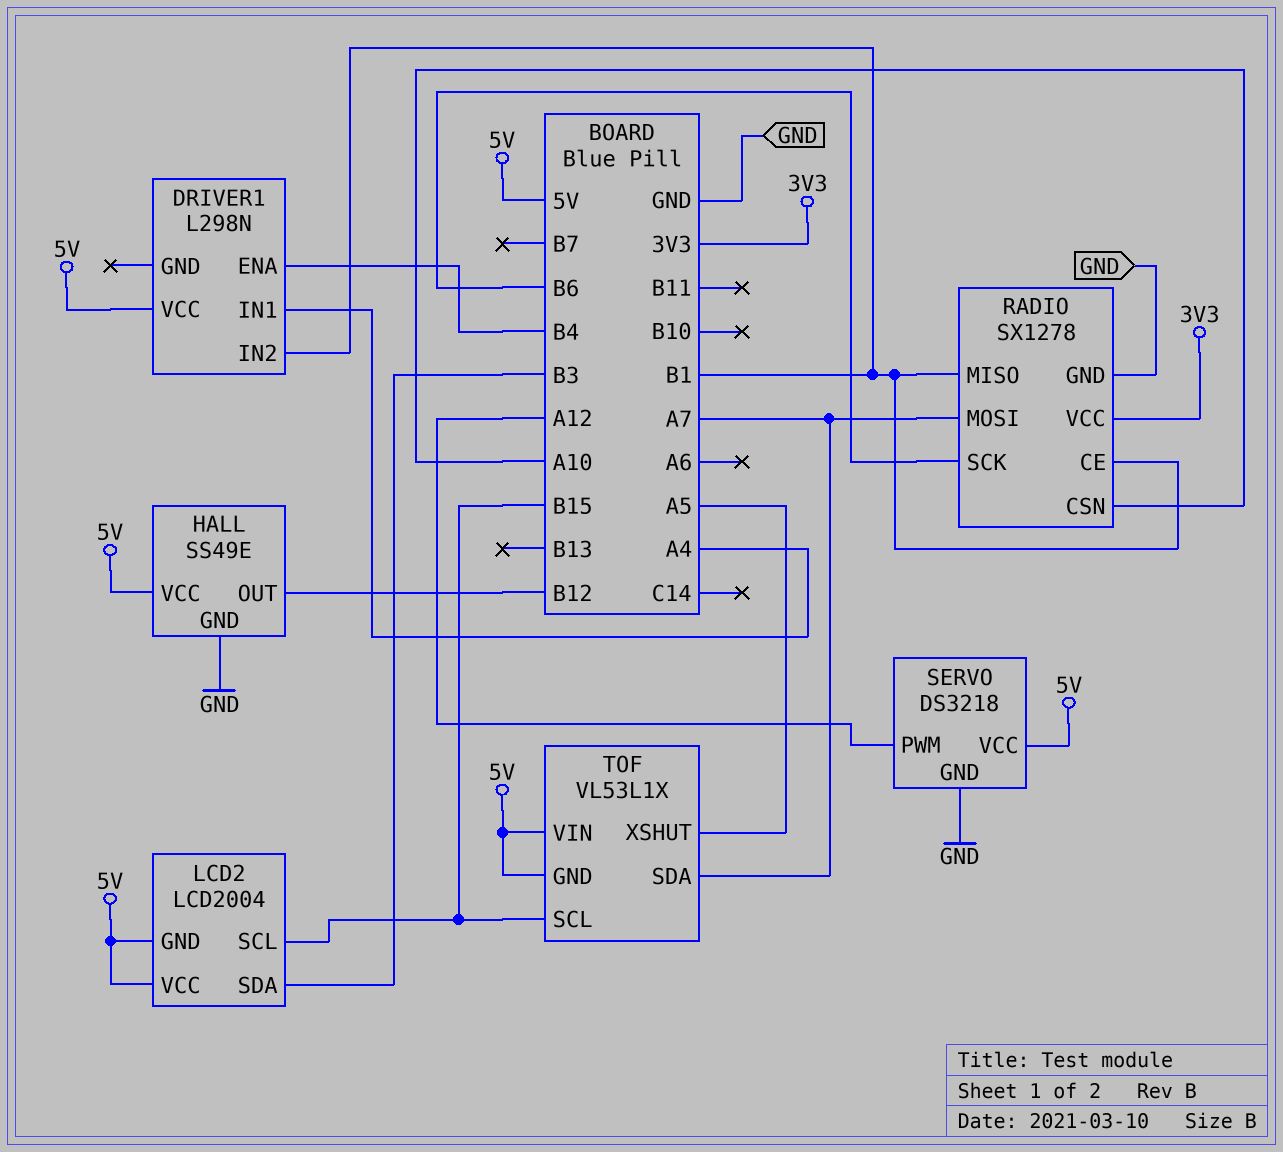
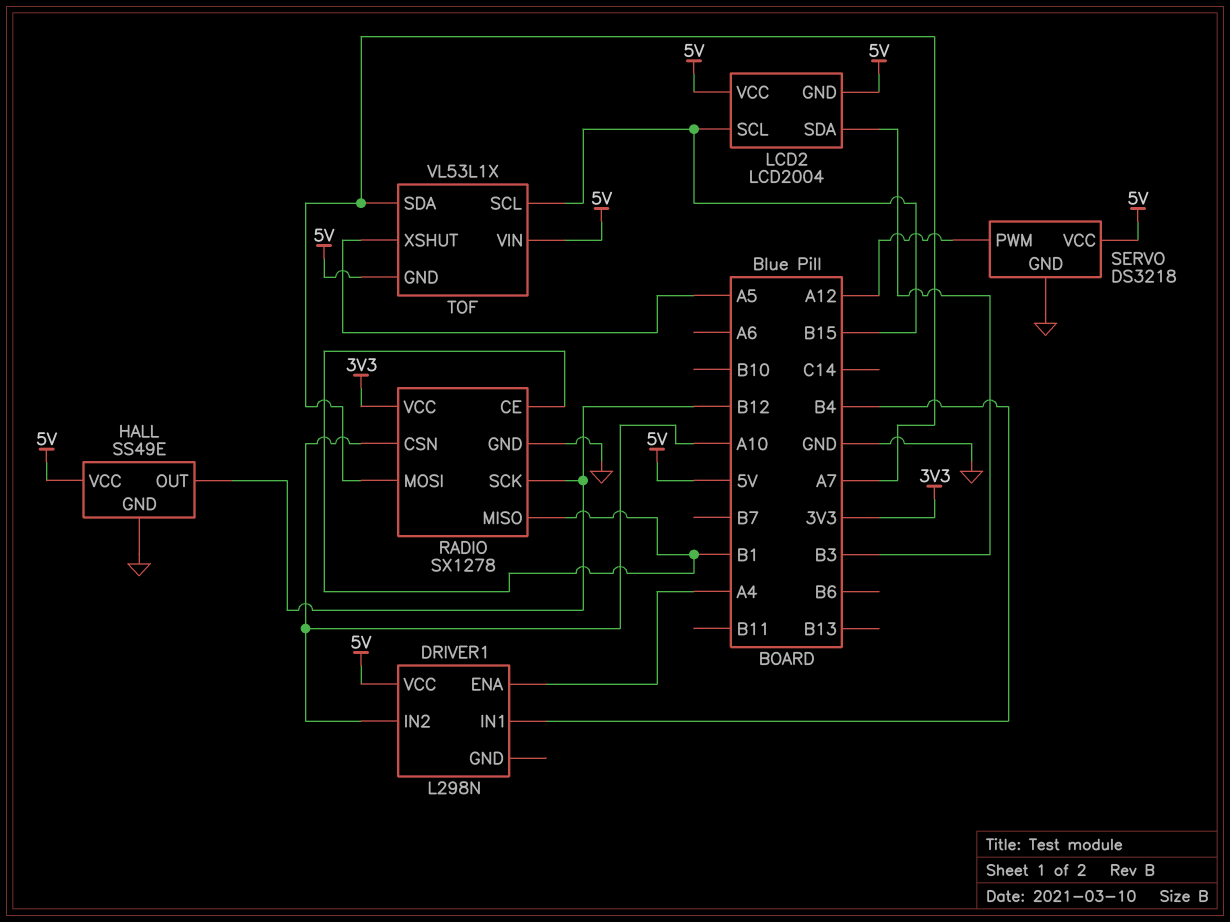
DRIVER1 pin ENA: B4 -> A4
DRIVER1 pin IN1: A4 -> B4
DRIVER1 pin IN2: B1 -> A10
RADIO pin SCK: B6 -> B12

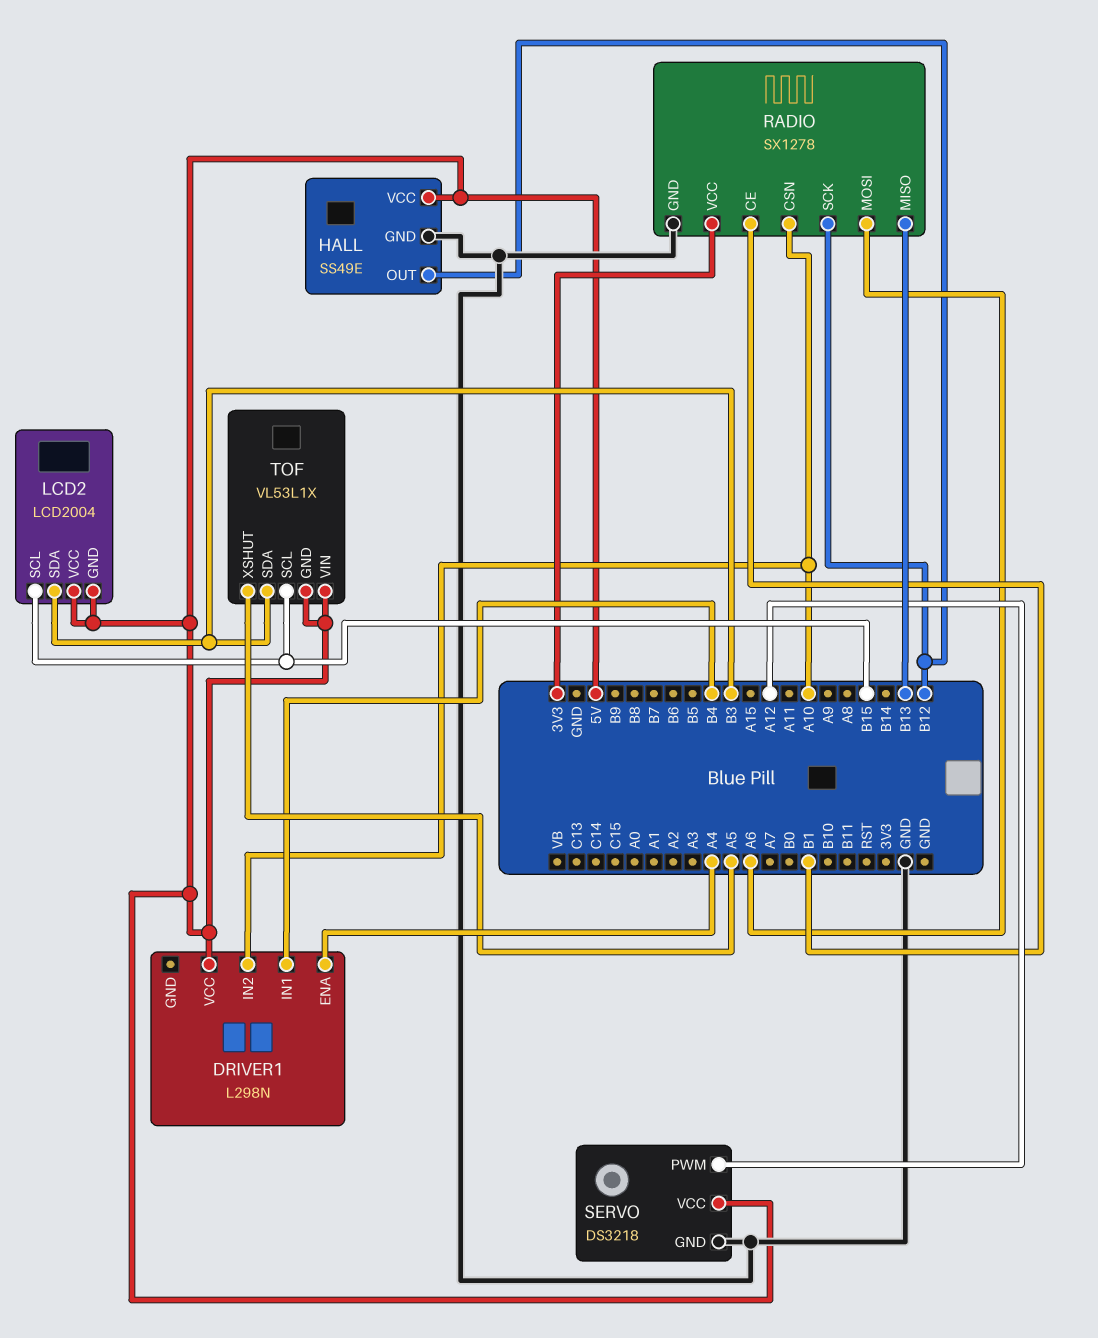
RADIO pin MISO: B1 -> B13
RADIO pin MOSI: A7 -> A6
TOF pin SDA: A7 -> B3

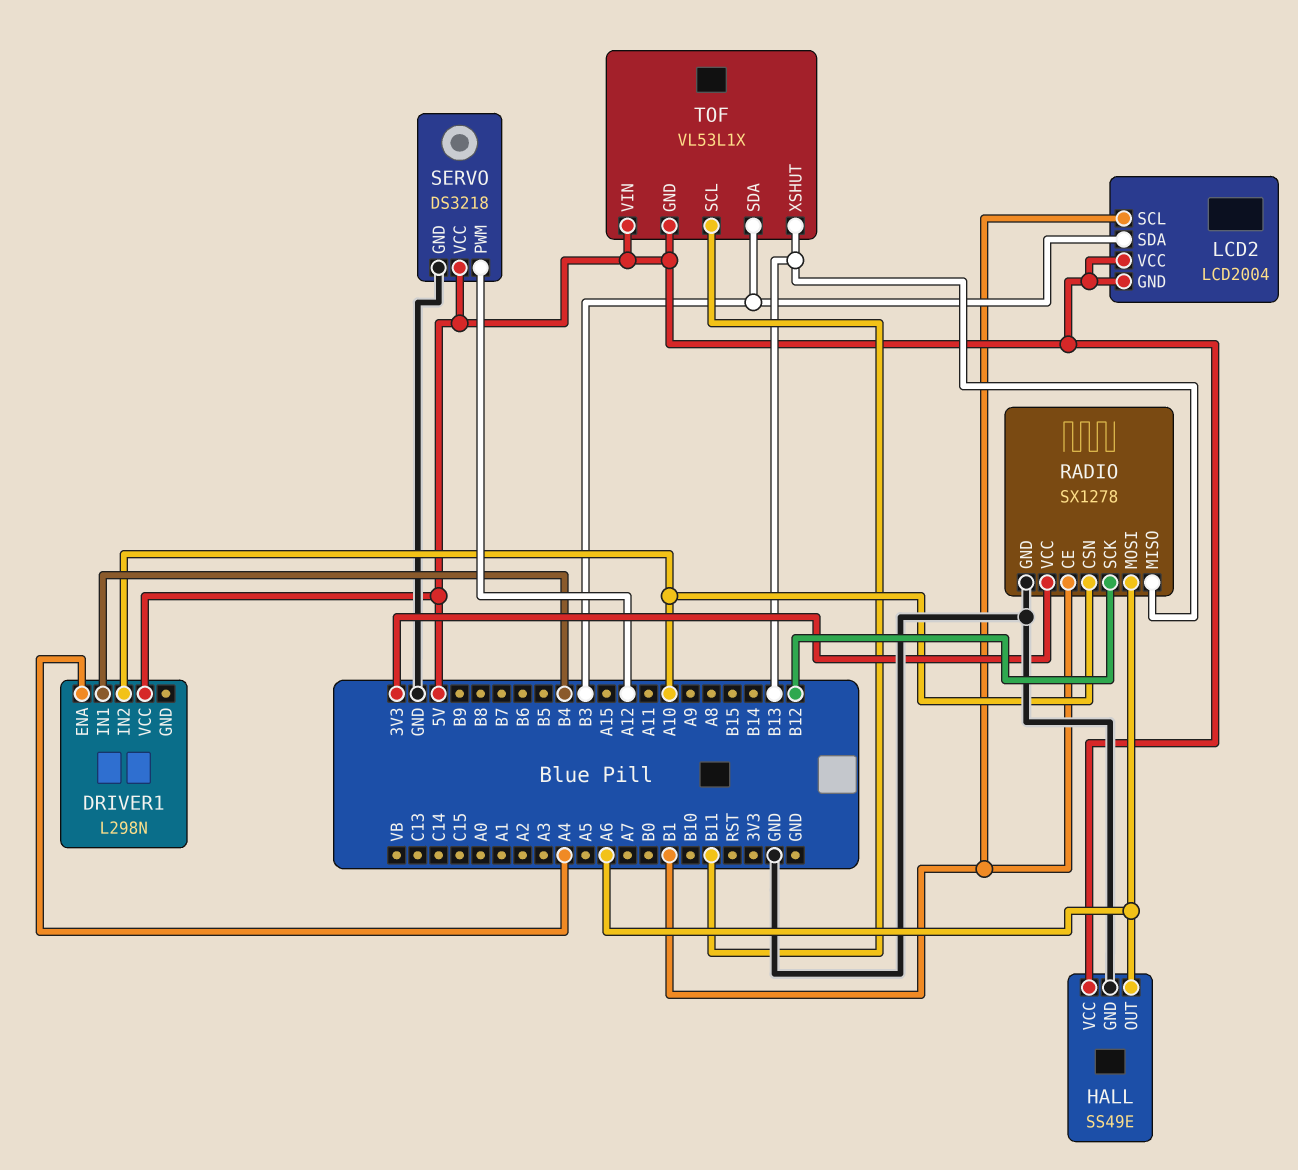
HALL pin OUT: B12 -> A6
LCD2 pin SCL: B15 -> B1
TOF pin SCL: B15 -> B11
TOF pin XSHUT: A5 -> B13

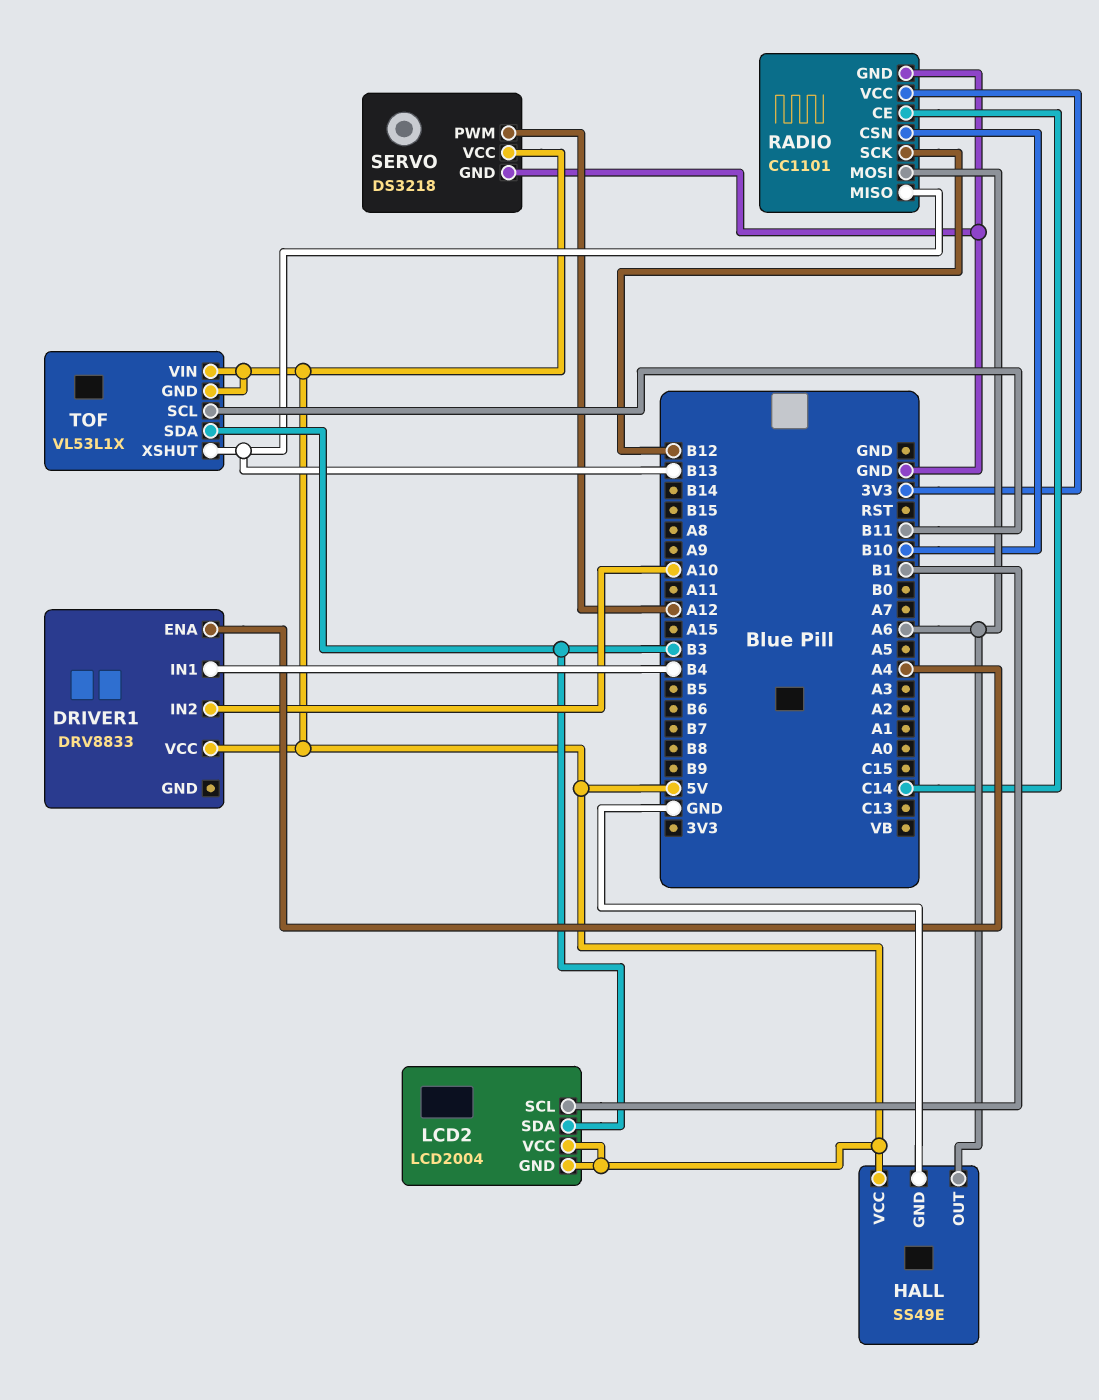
DRIVER1: L298N -> DRV8833
RADIO: SX1278 -> CC1101
RADIO pin CE: B1 -> C14
RADIO pin CSN: A10 -> B10

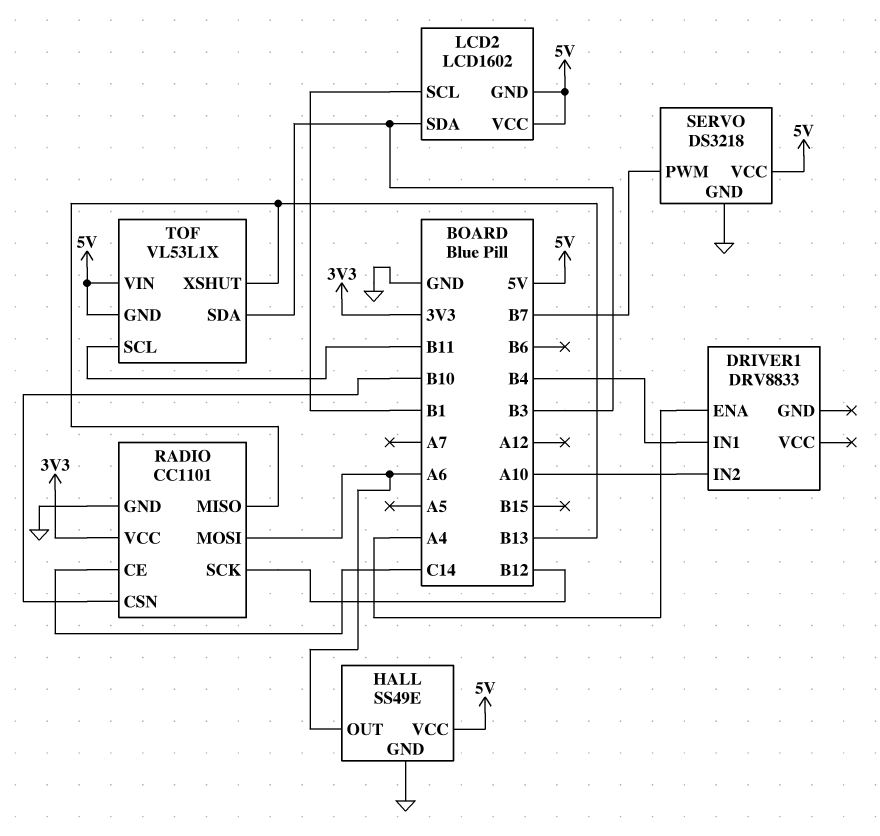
DRIVER1 pin VCC: 5V -> none
LCD2: LCD2004 -> LCD1602
SERVO pin PWM: A12 -> B7

